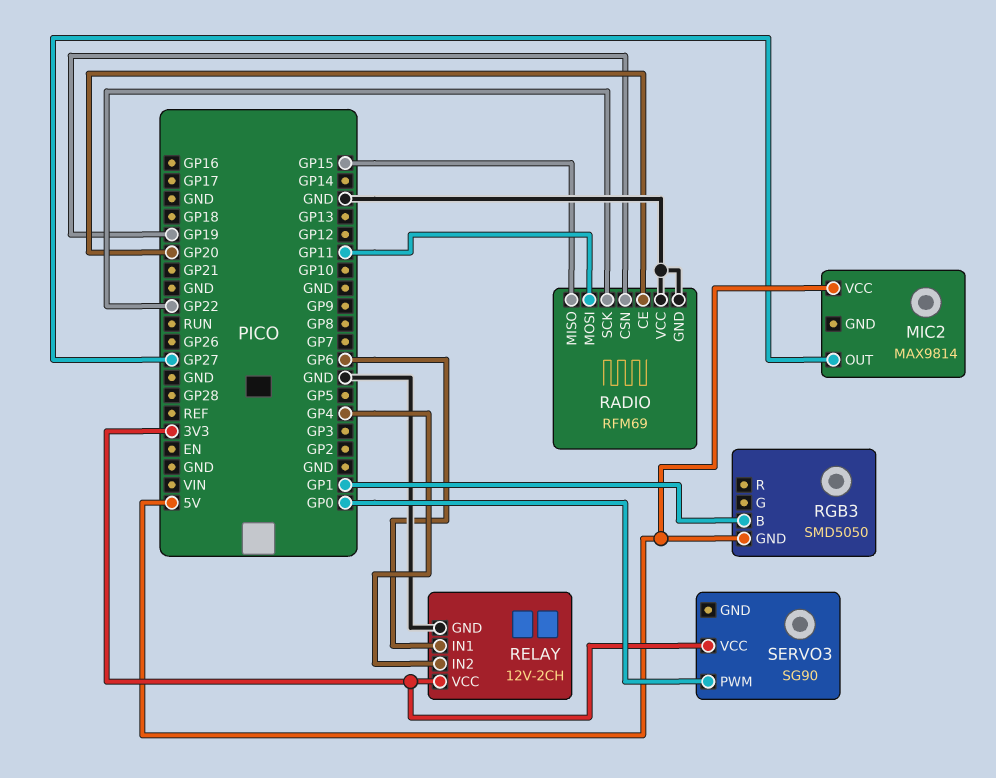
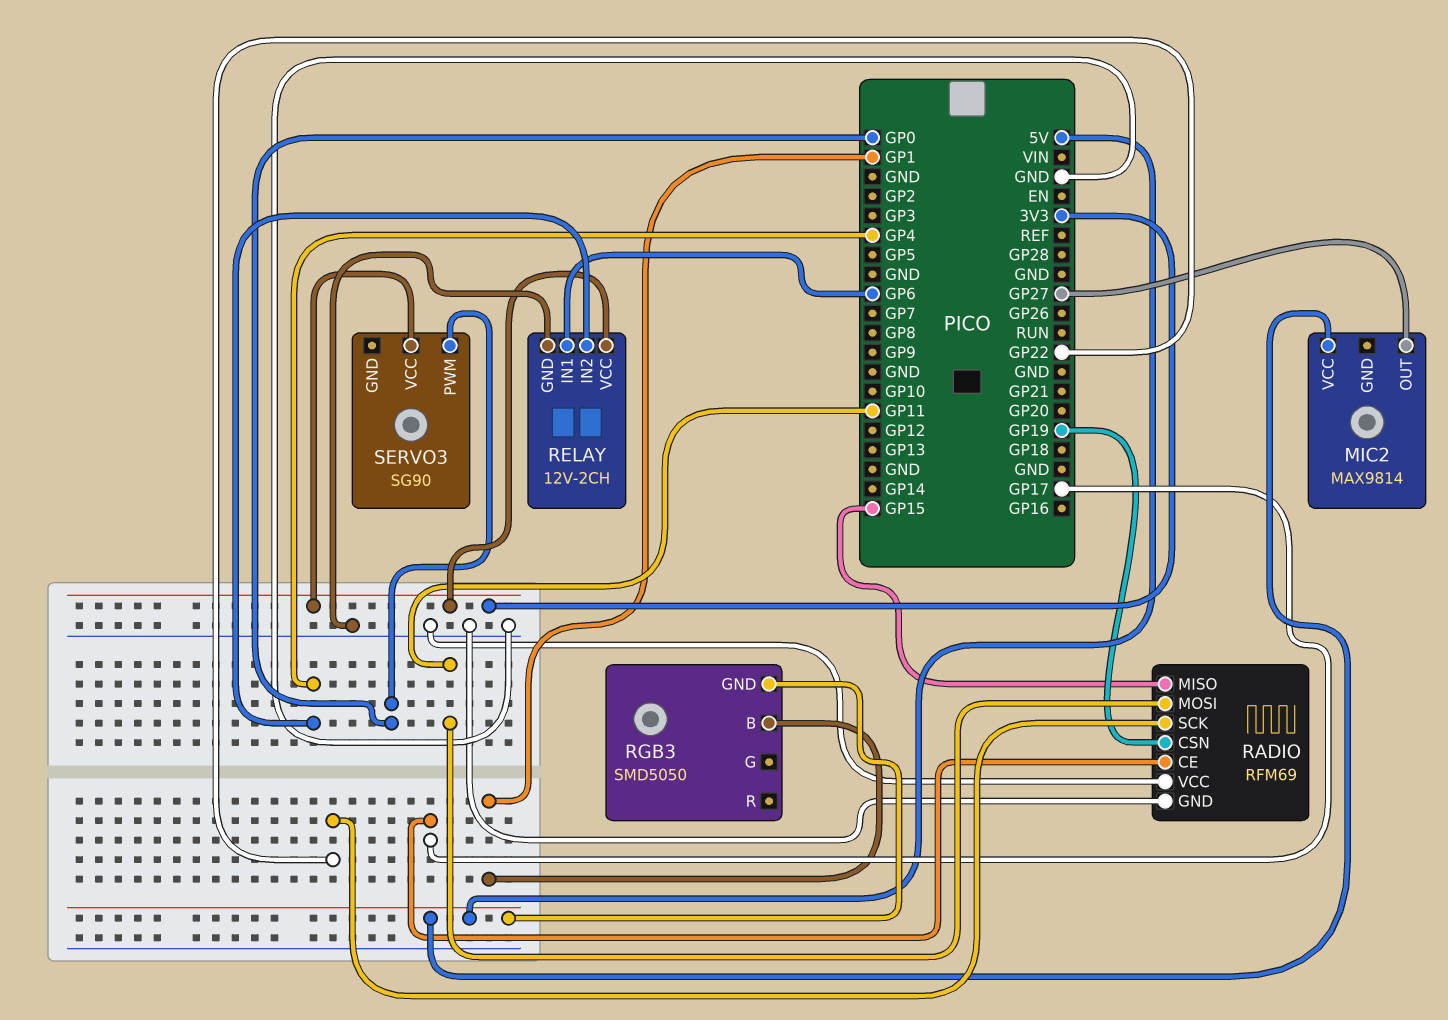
RADIO pin CE: GP20 -> GP17

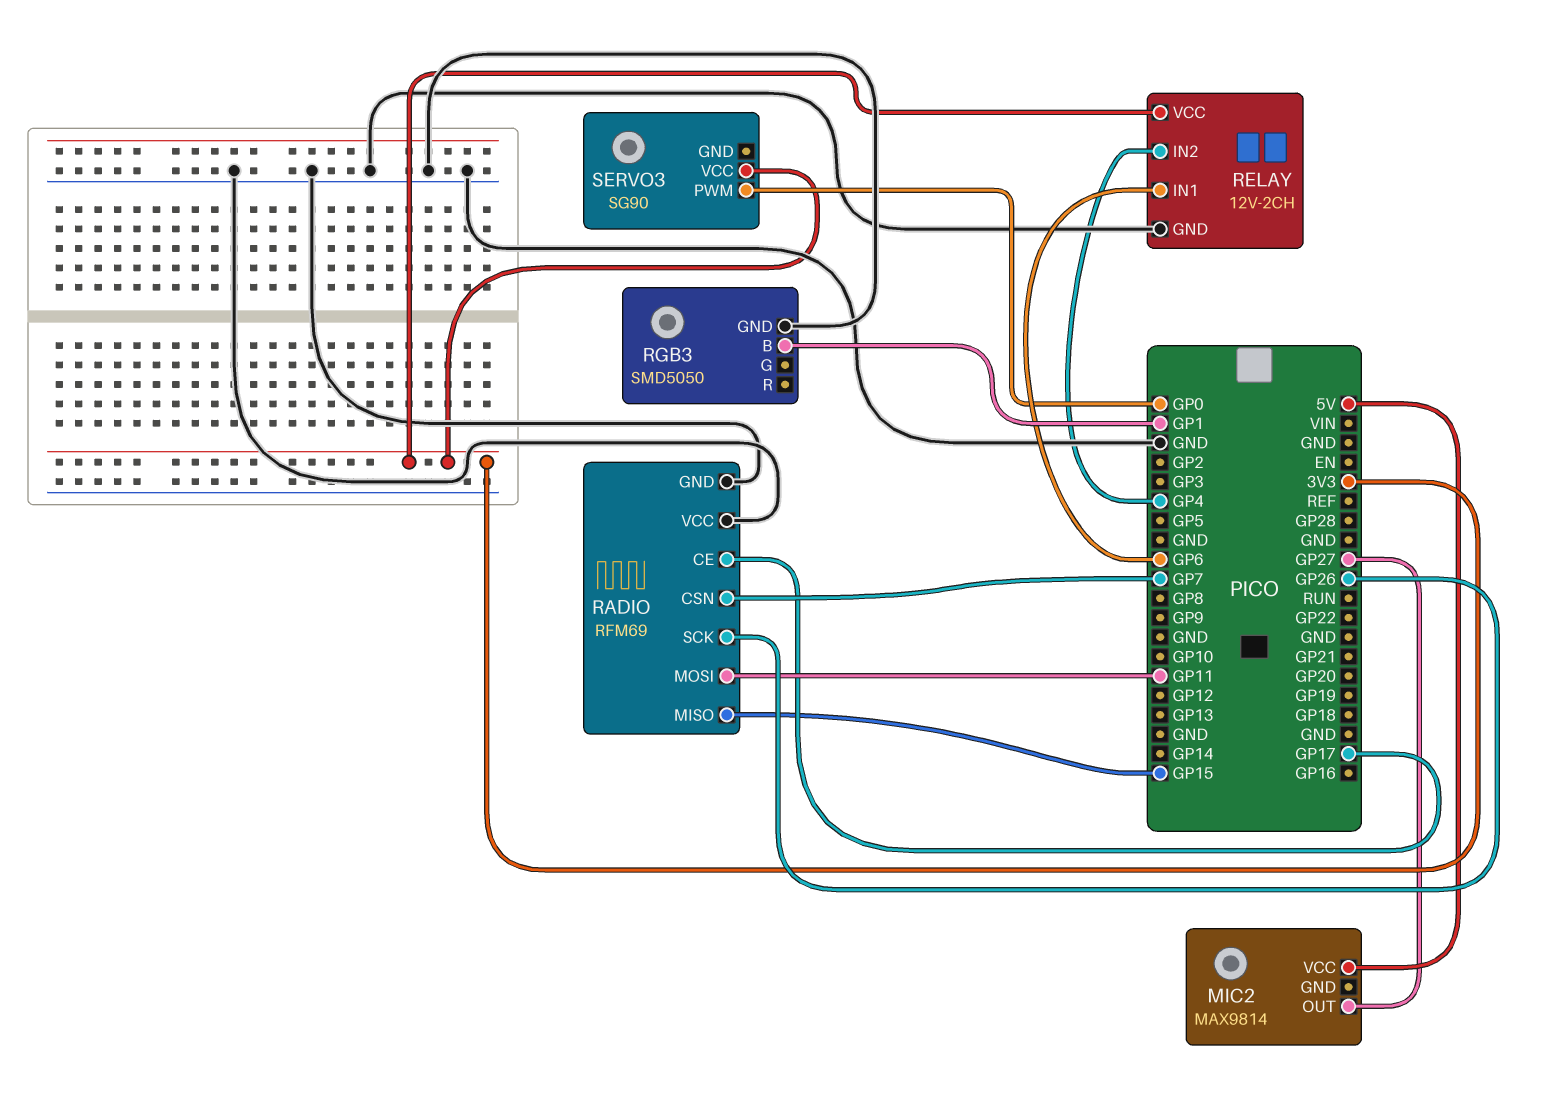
RADIO pin CSN: GP19 -> GP7
RADIO pin SCK: GP22 -> GP26
RGB3 pin GND: 5V -> GND

